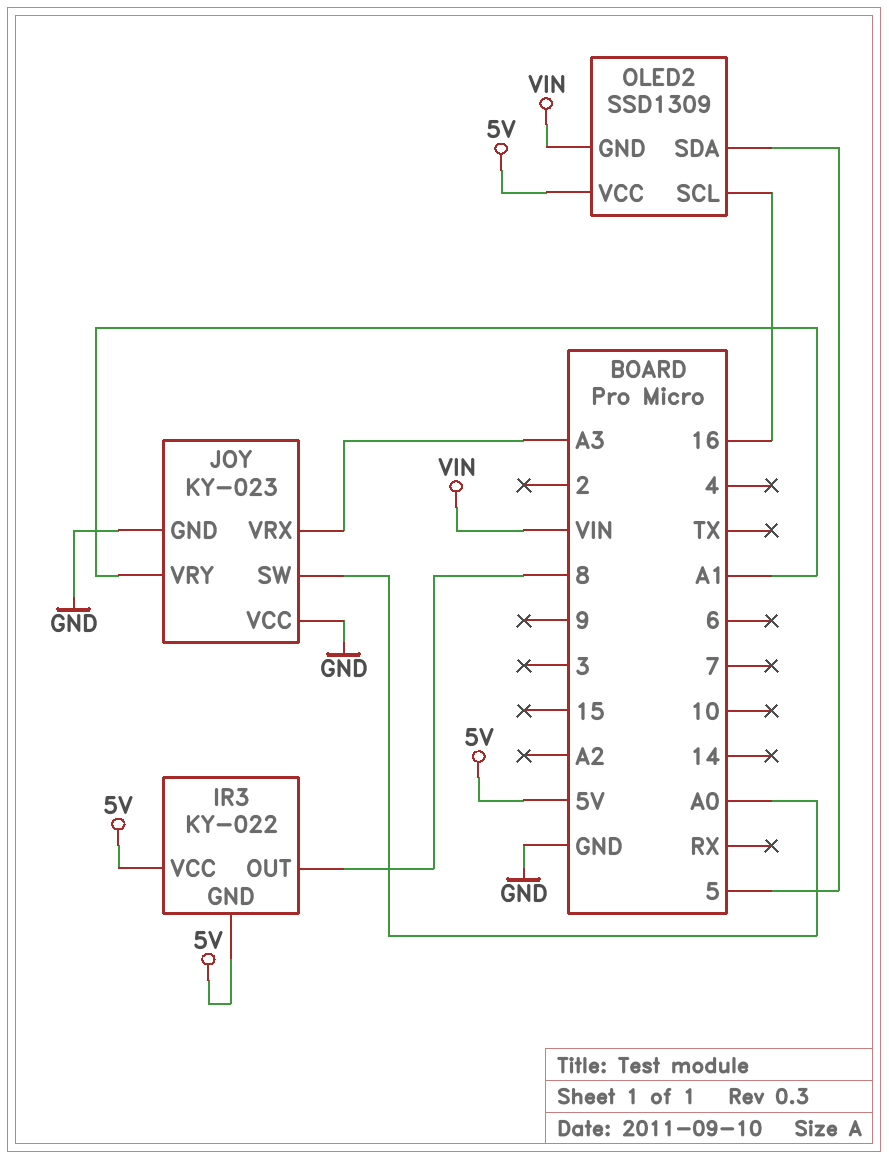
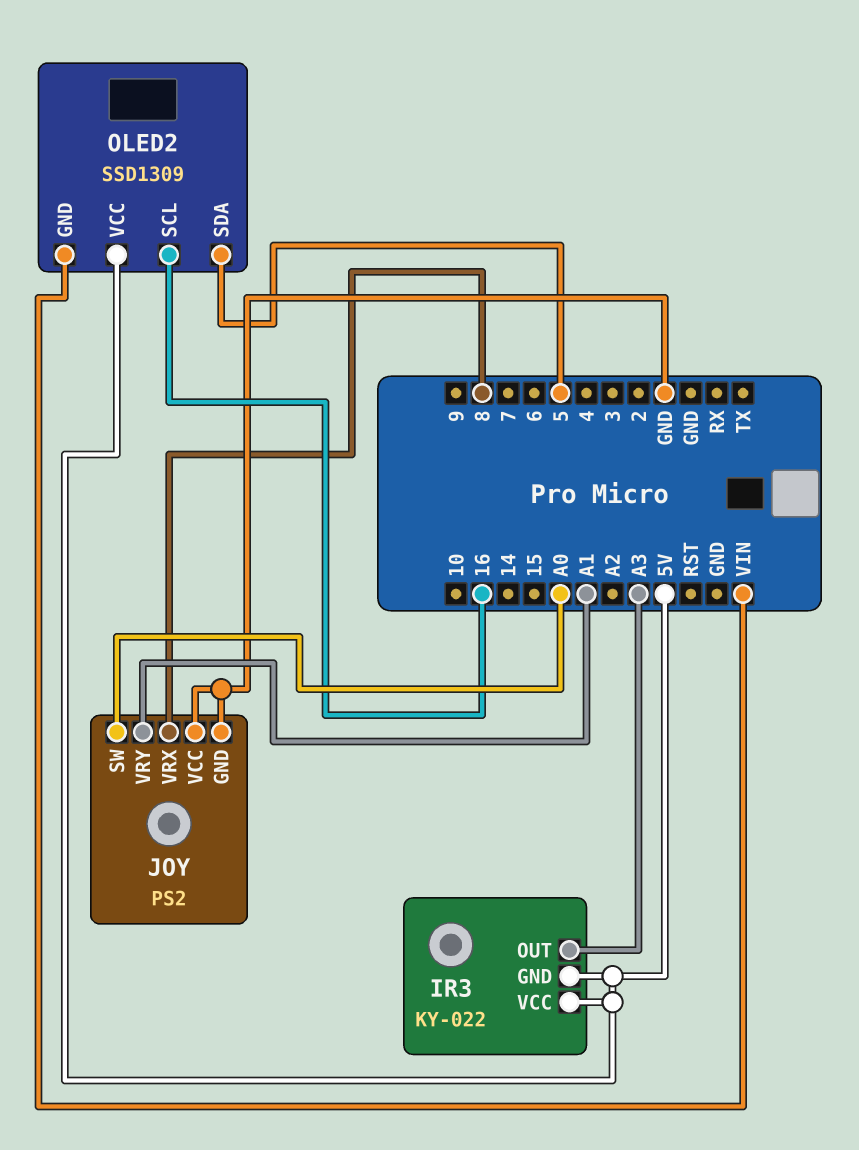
IR3 pin OUT: 8 -> A3
JOY: KY-023 -> PS2
JOY pin VRX: A3 -> 8

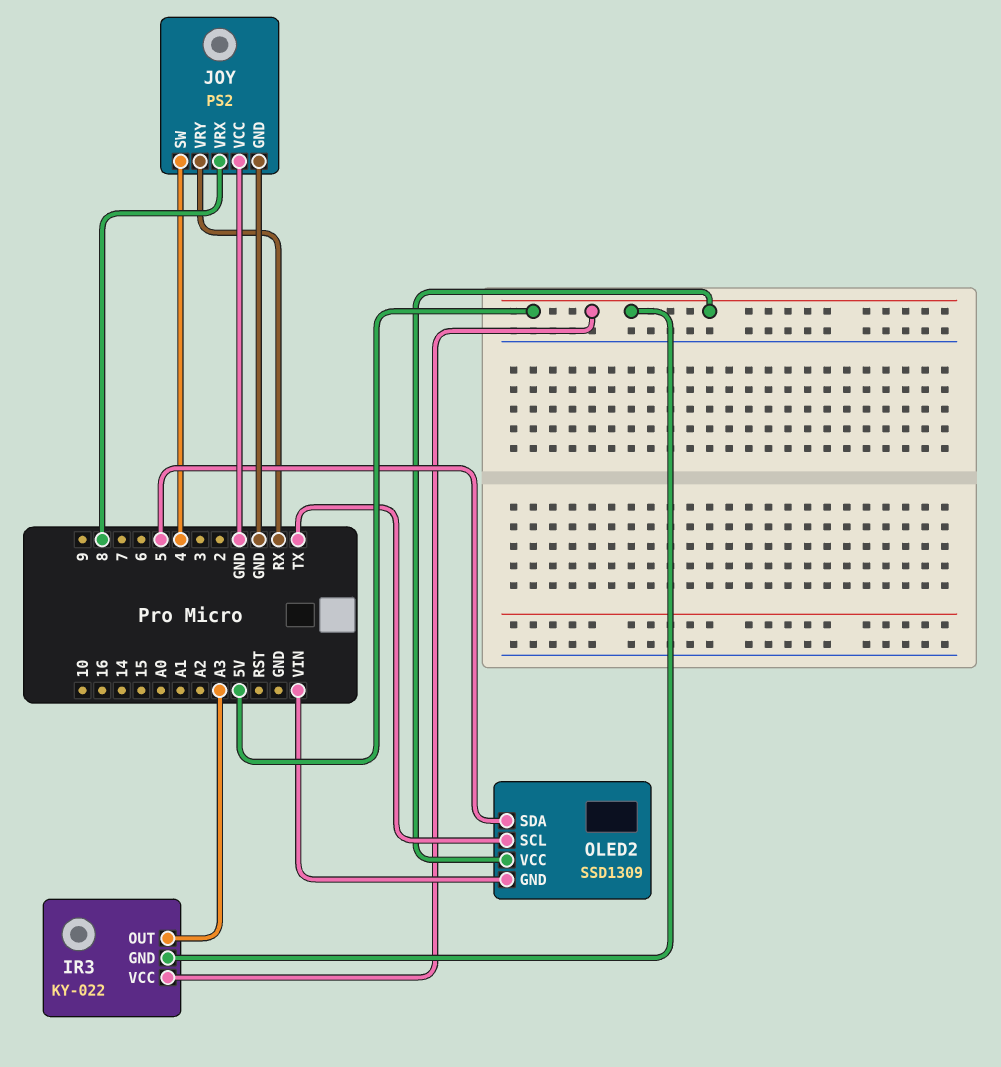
JOY pin SW: A0 -> 4
JOY pin VRY: A1 -> RX
OLED2 pin SCL: 16 -> TX

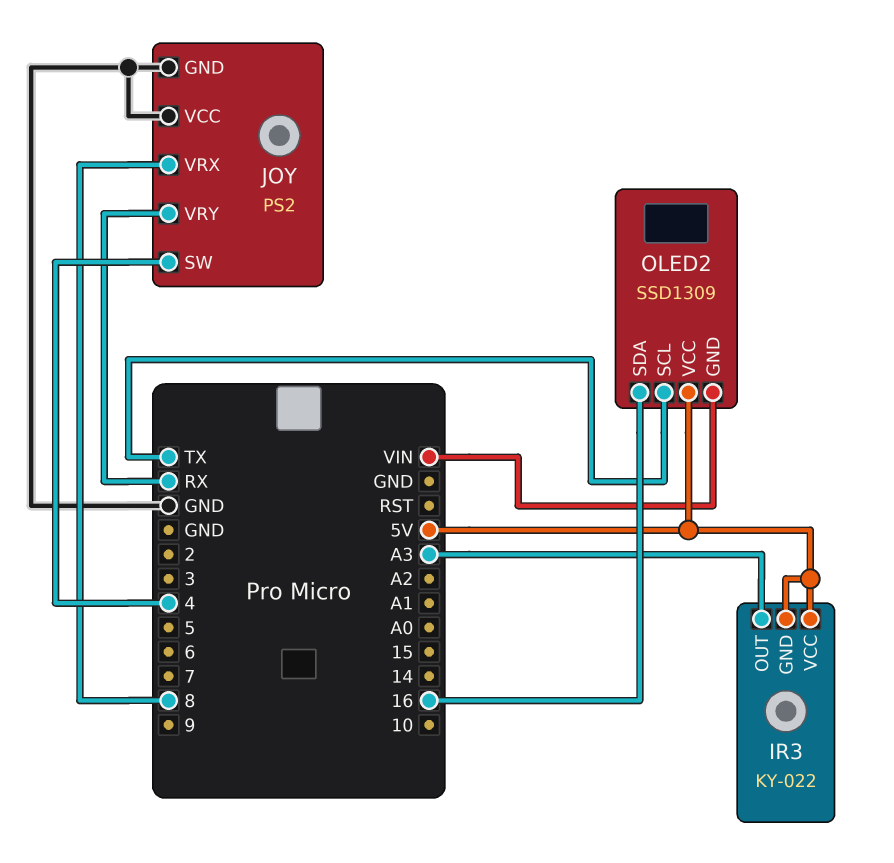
OLED2 pin SDA: 5 -> 16

